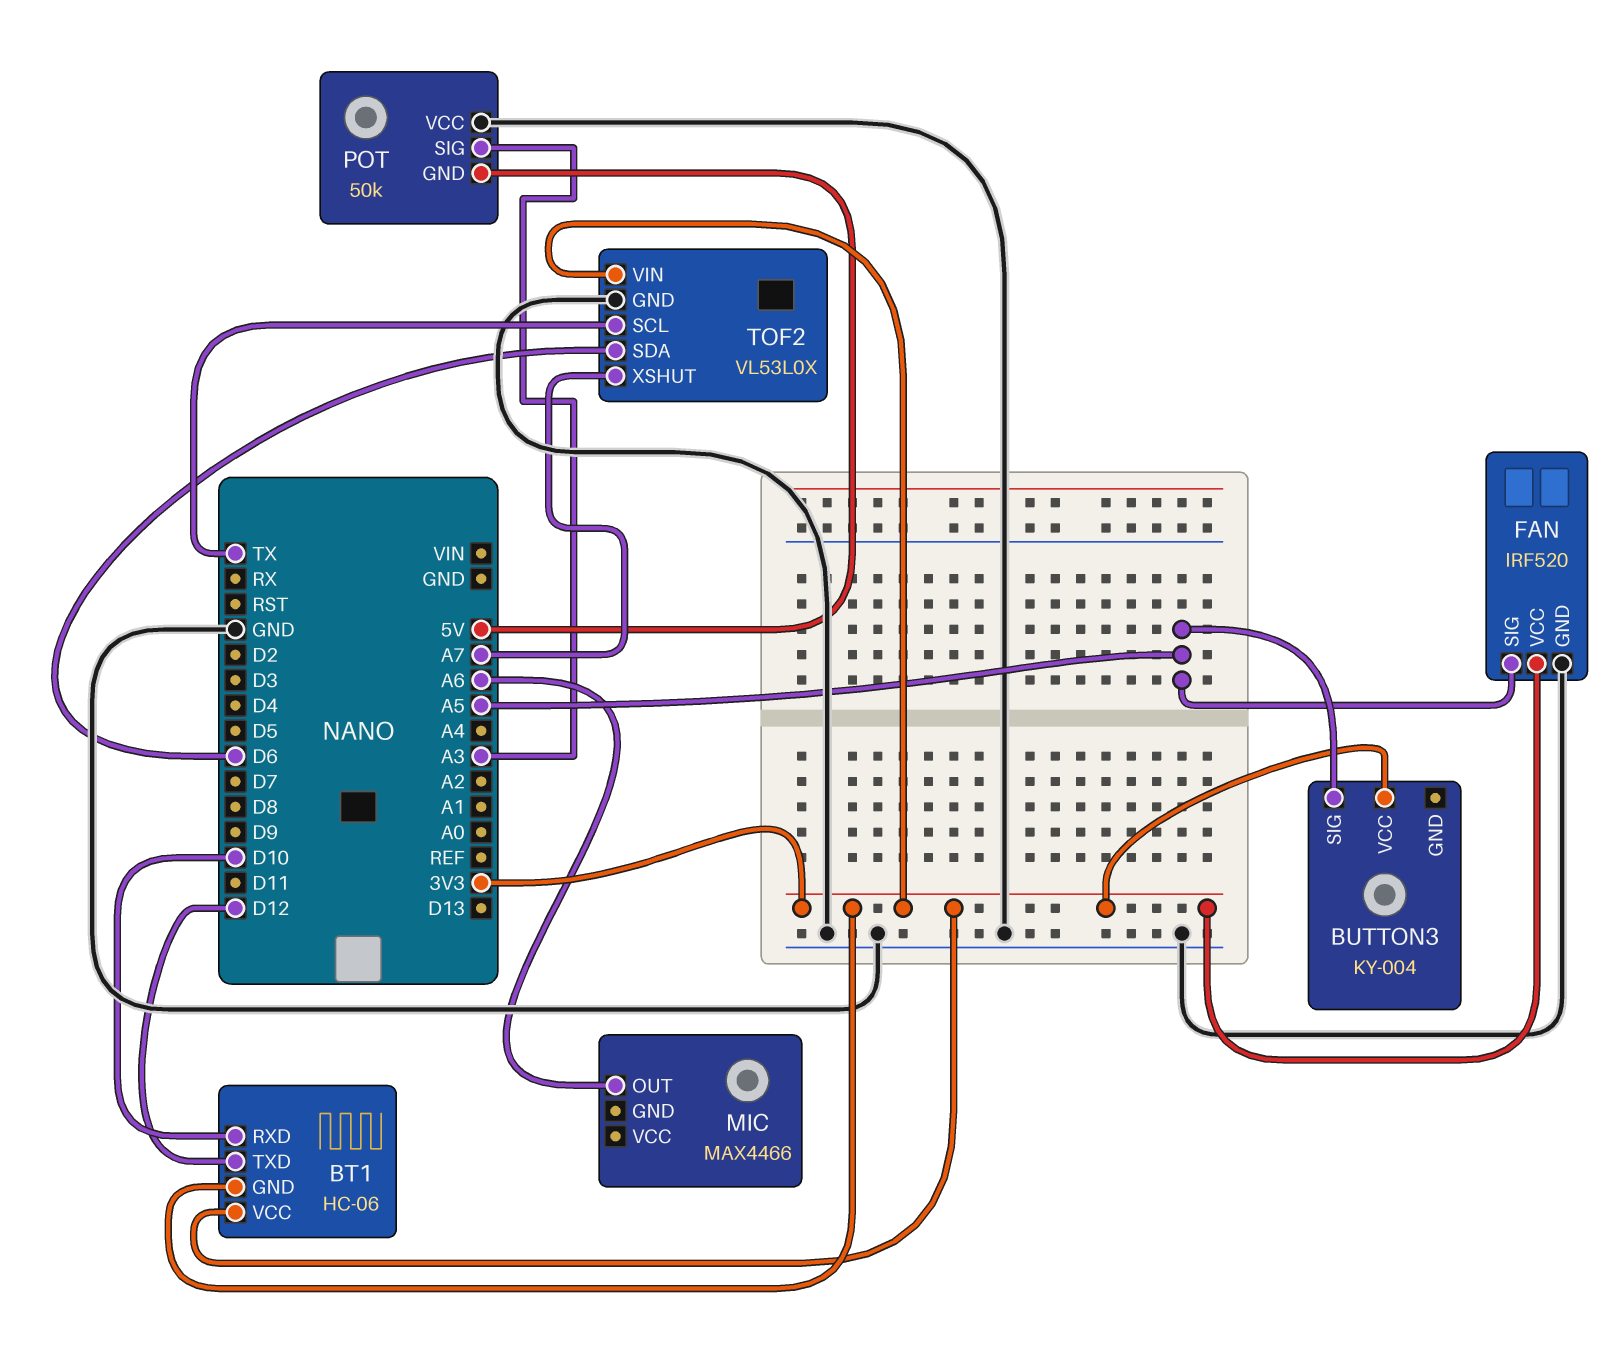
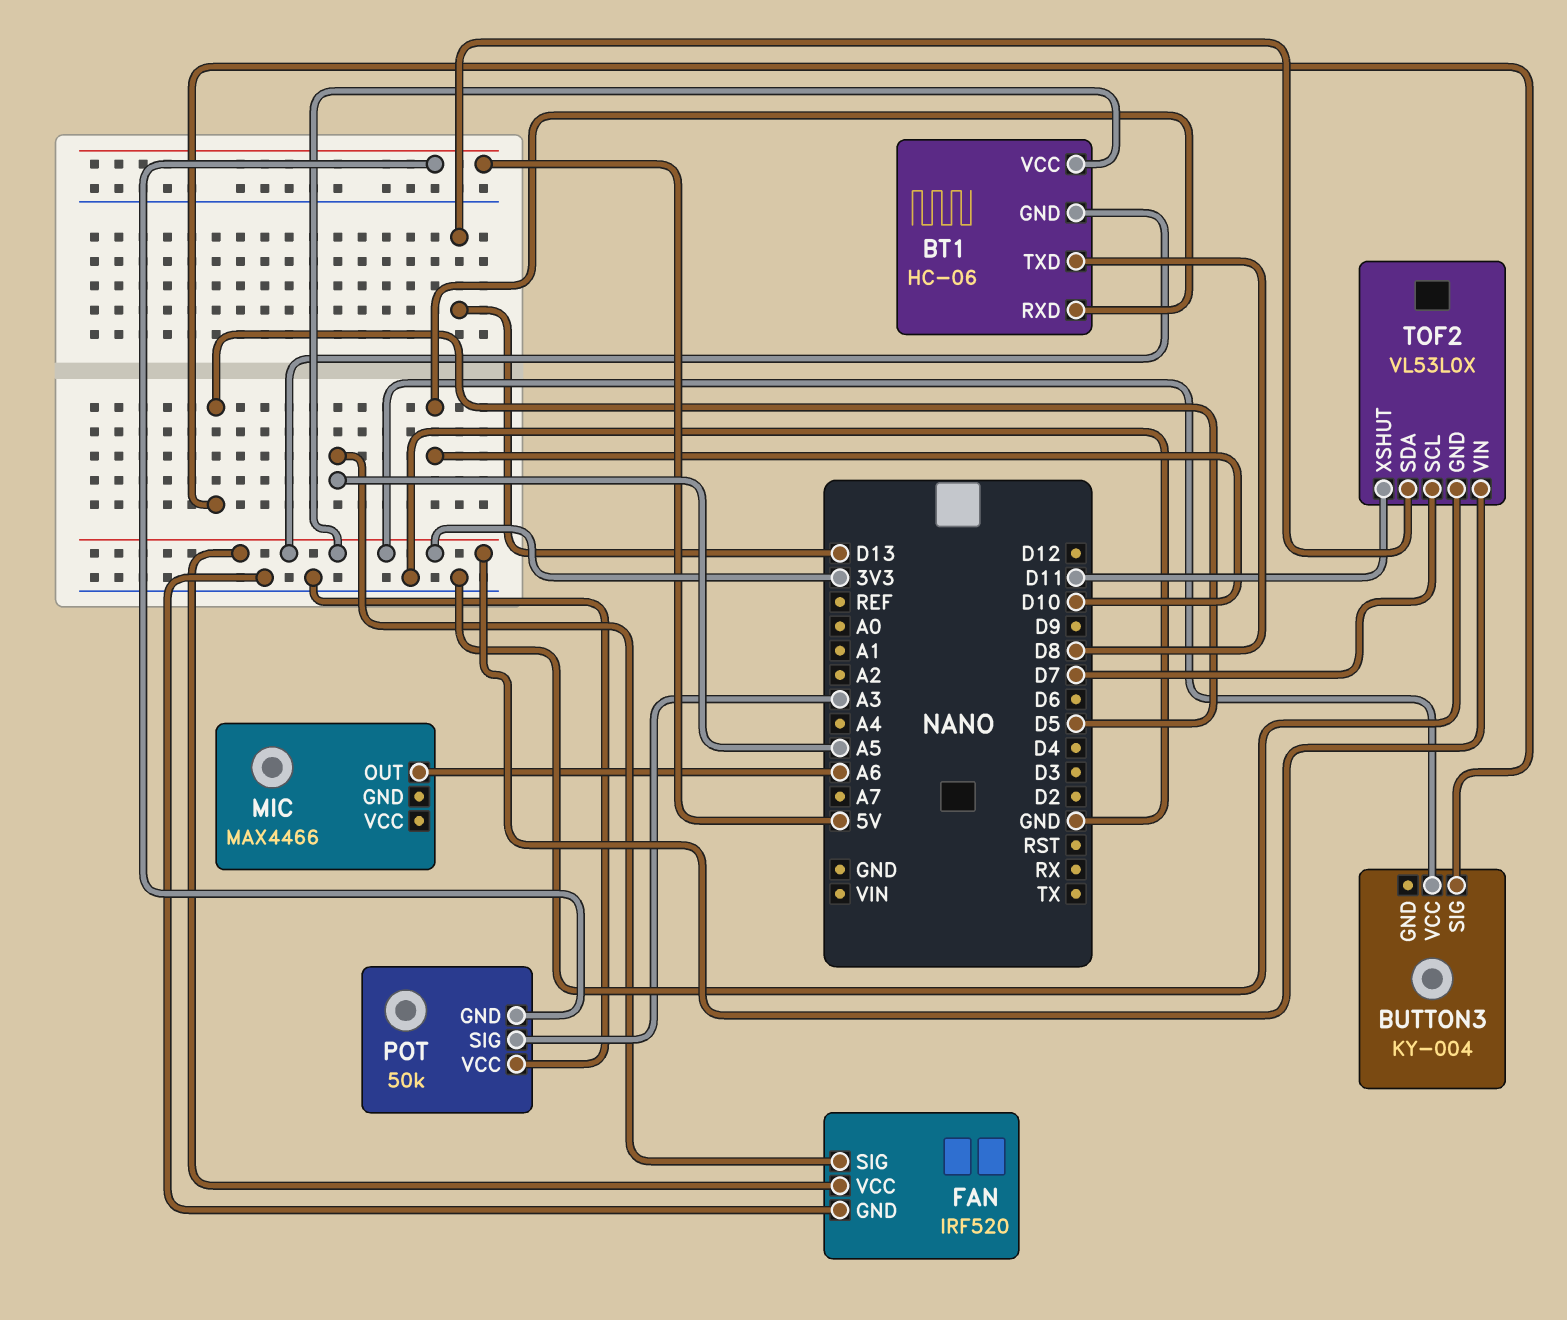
BT1 pin TXD: D12 -> D8
BUTTON3 pin SIG: A5 -> D5
TOF2 pin SCL: TX -> D7
TOF2 pin SDA: D6 -> D13
TOF2 pin XSHUT: A7 -> D11

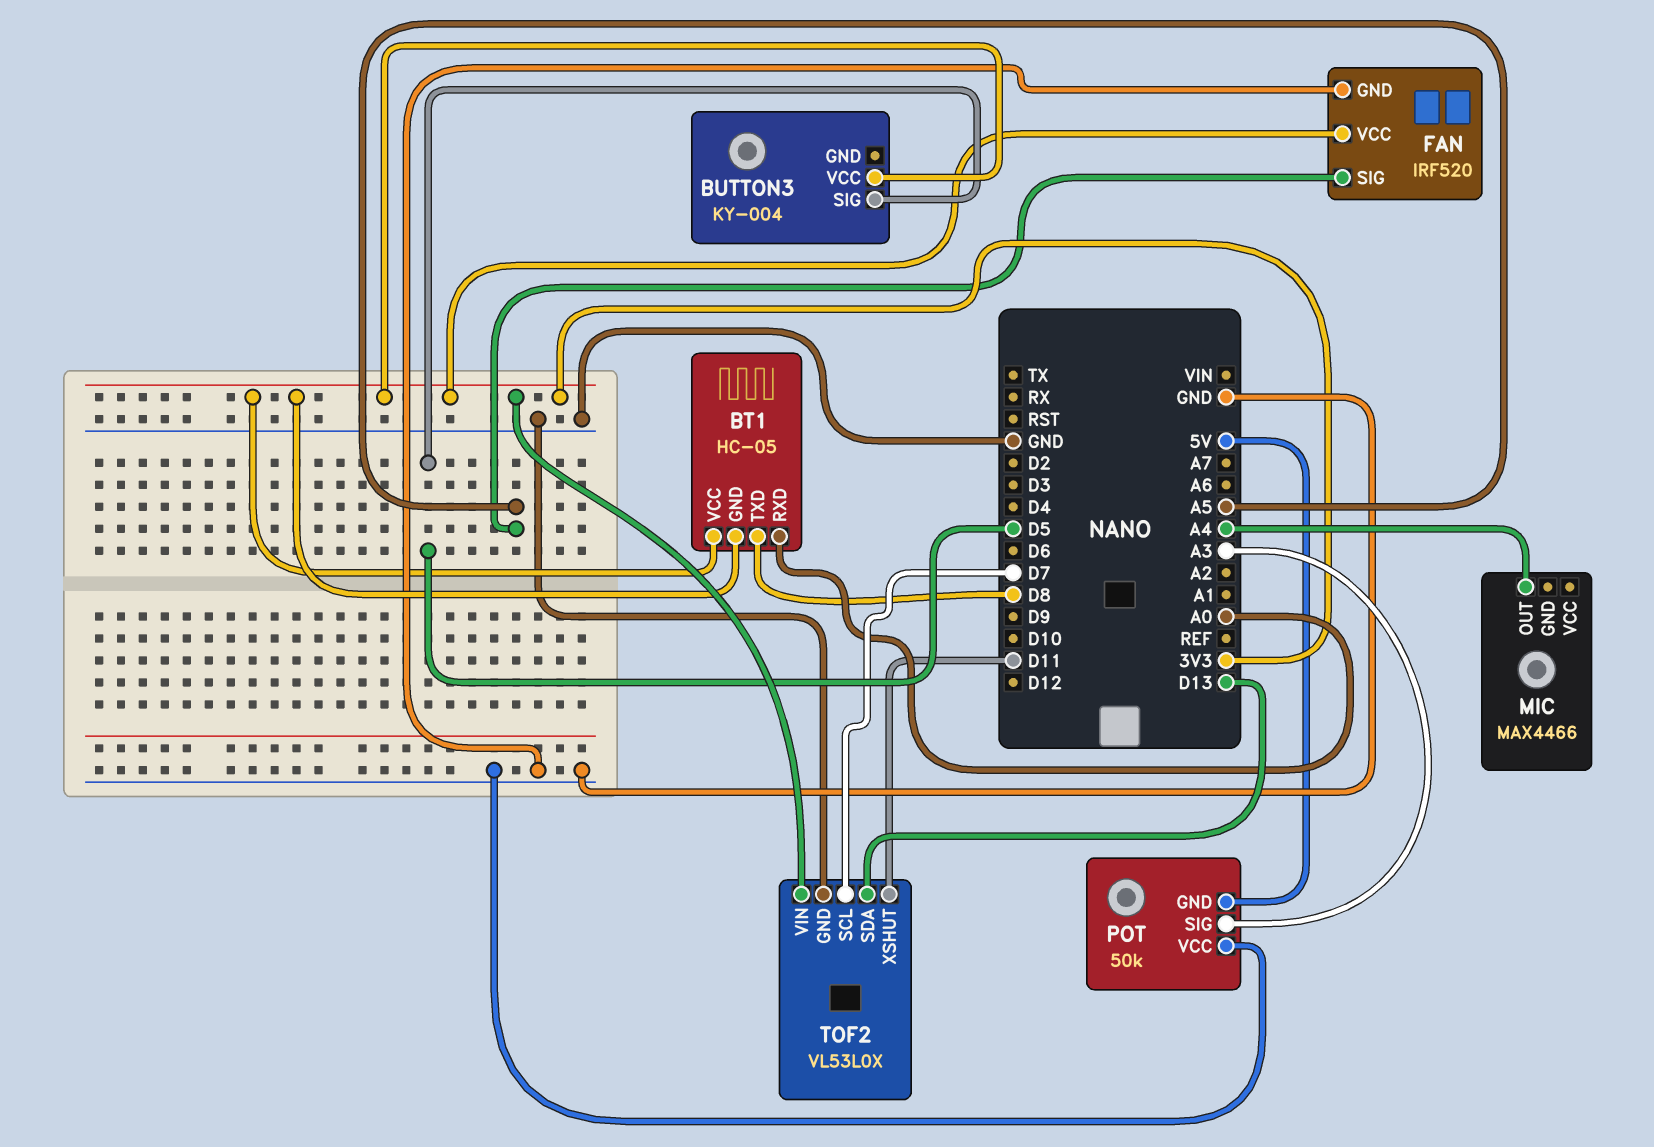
BT1: HC-06 -> HC-05
BT1 pin RXD: D10 -> A0
MIC pin OUT: A6 -> A4

